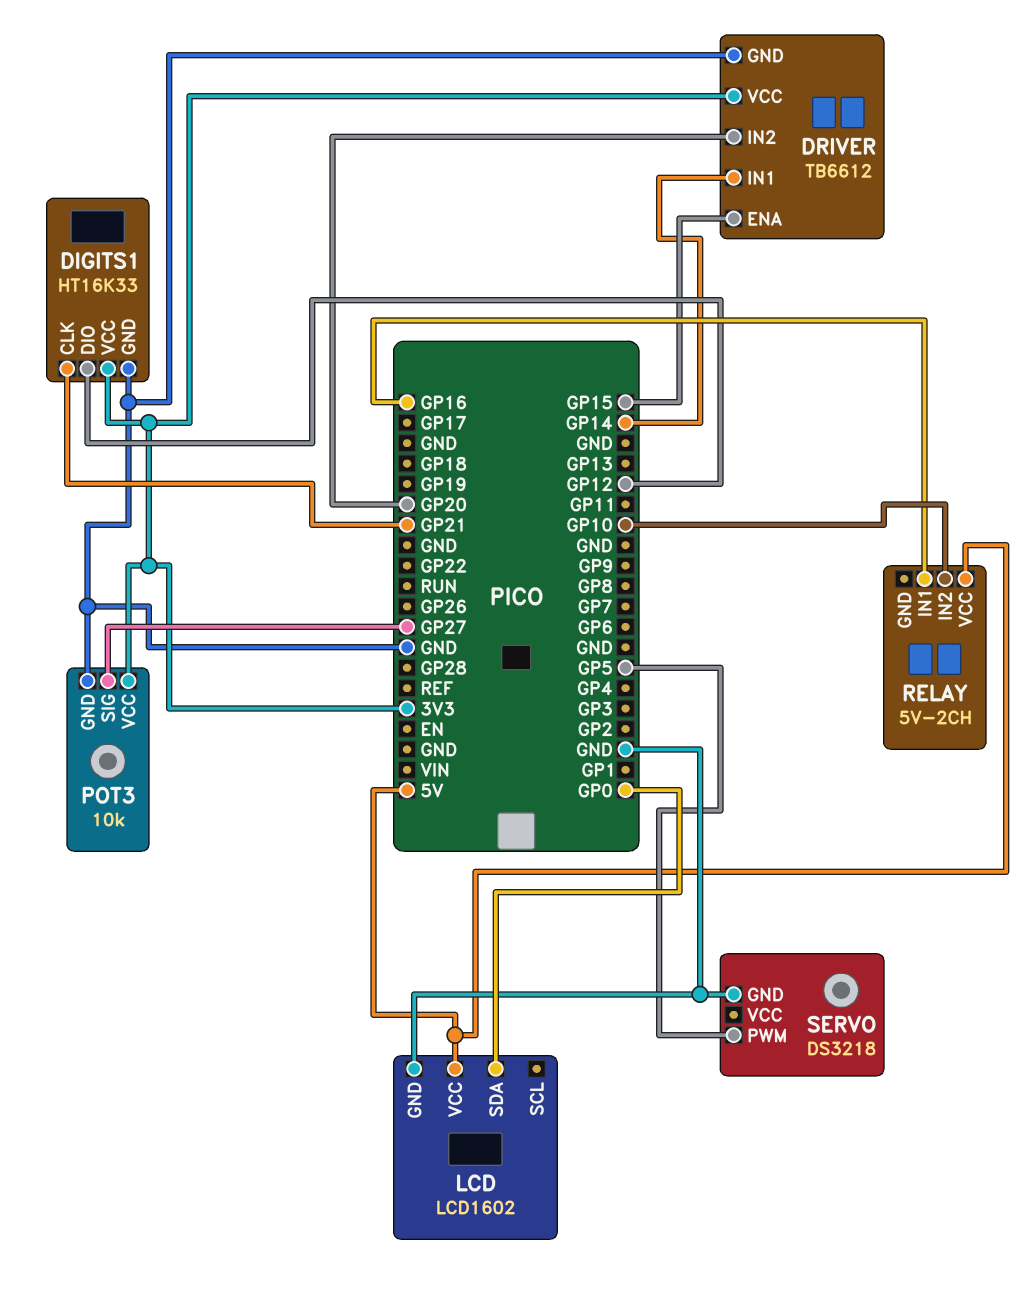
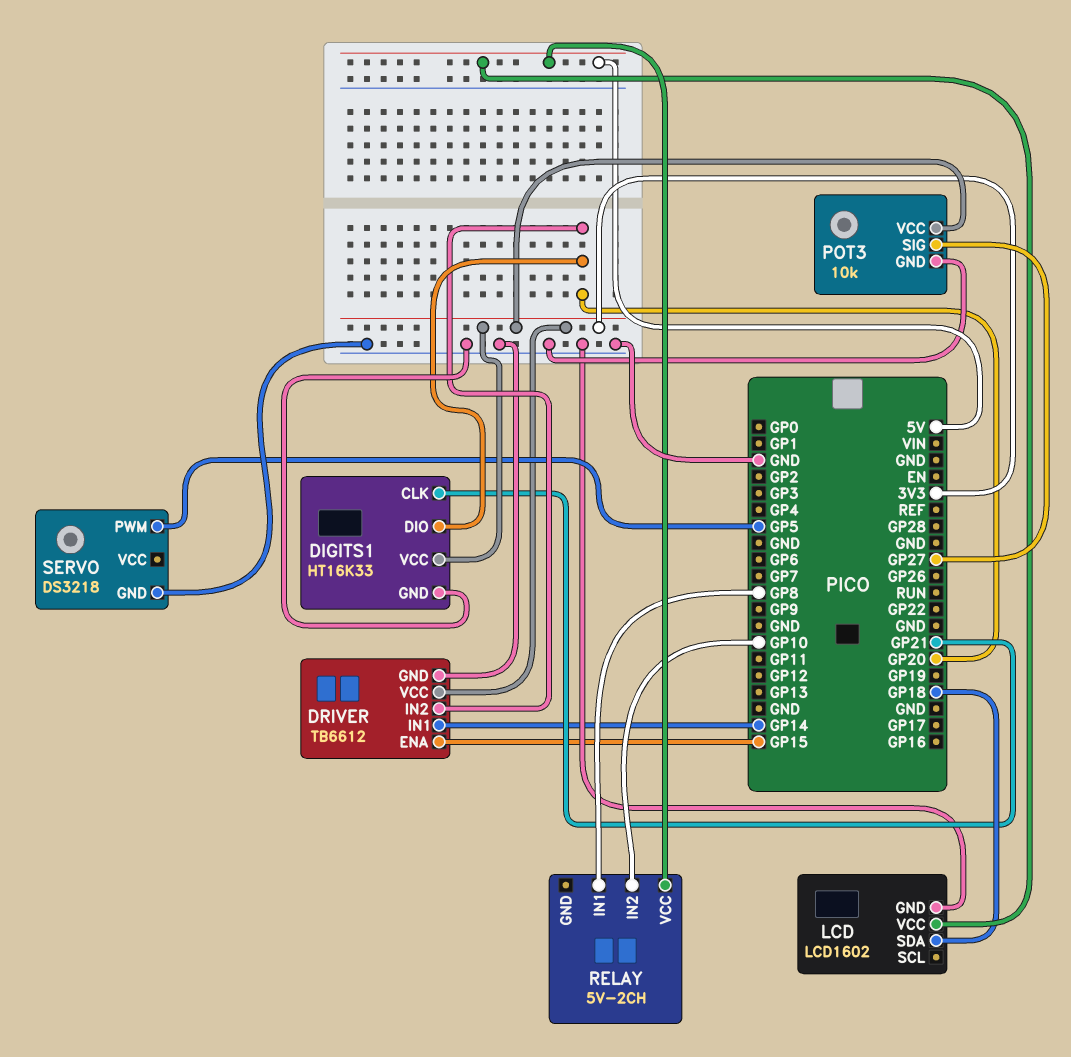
DIGITS1 pin DIO: GP12 -> GP20
LCD pin SDA: GP0 -> GP18
RELAY pin IN1: GP16 -> GP8

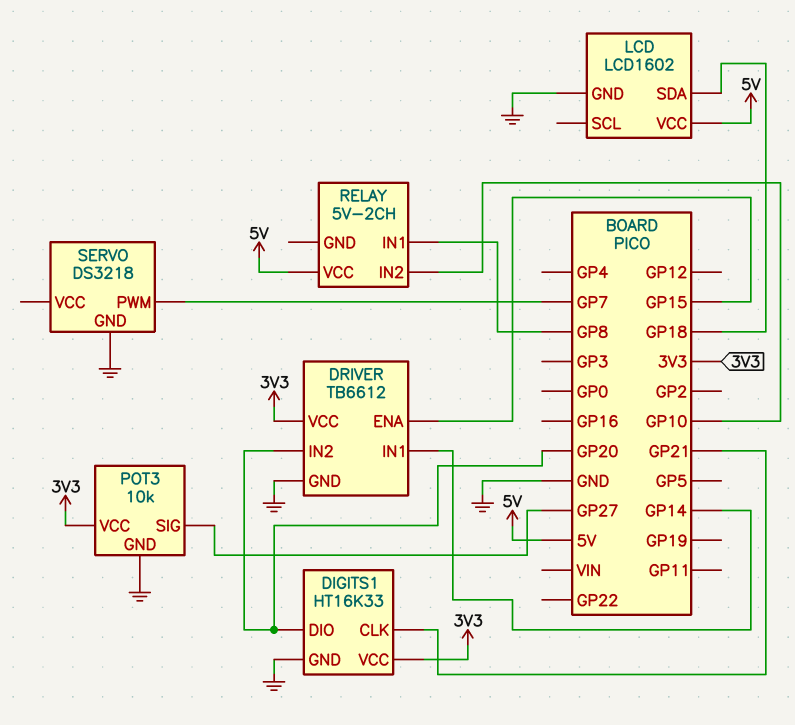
SERVO pin PWM: GP5 -> GP7

